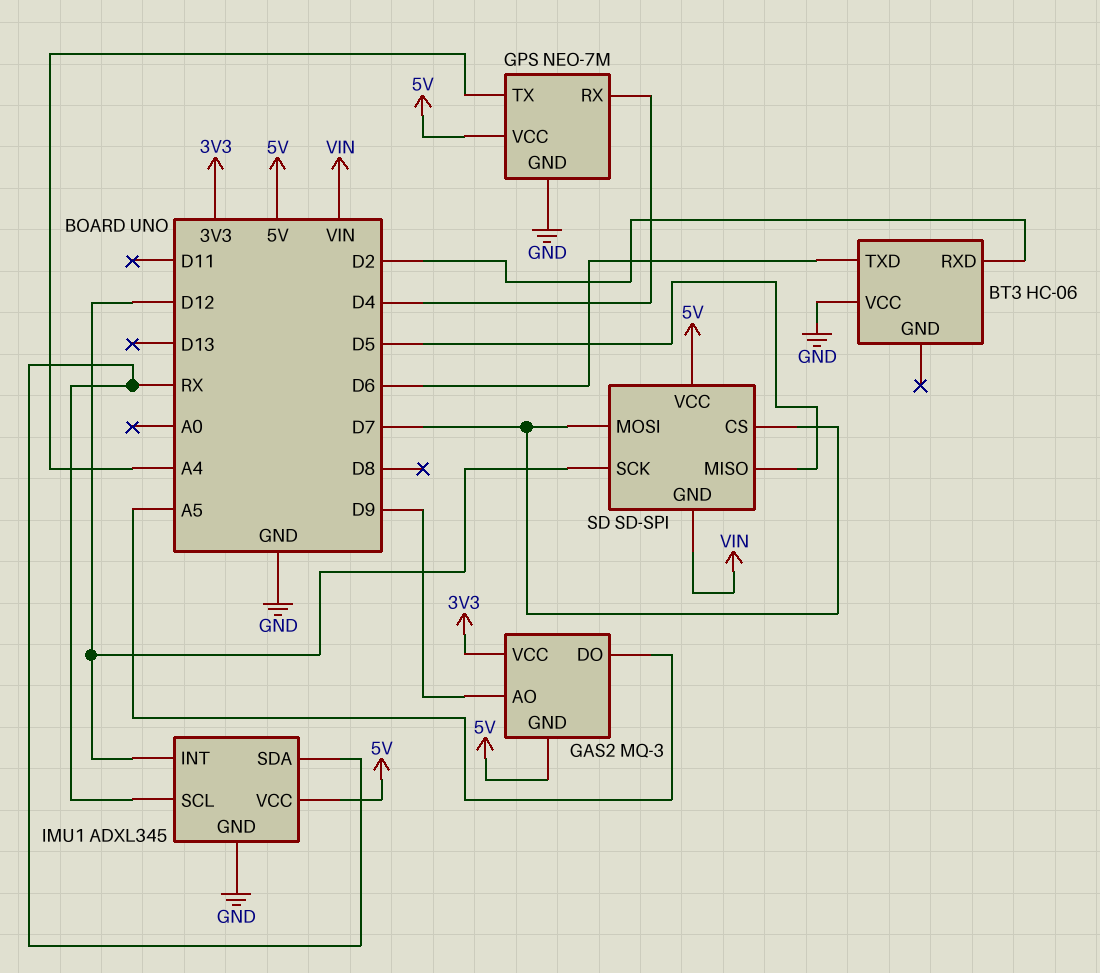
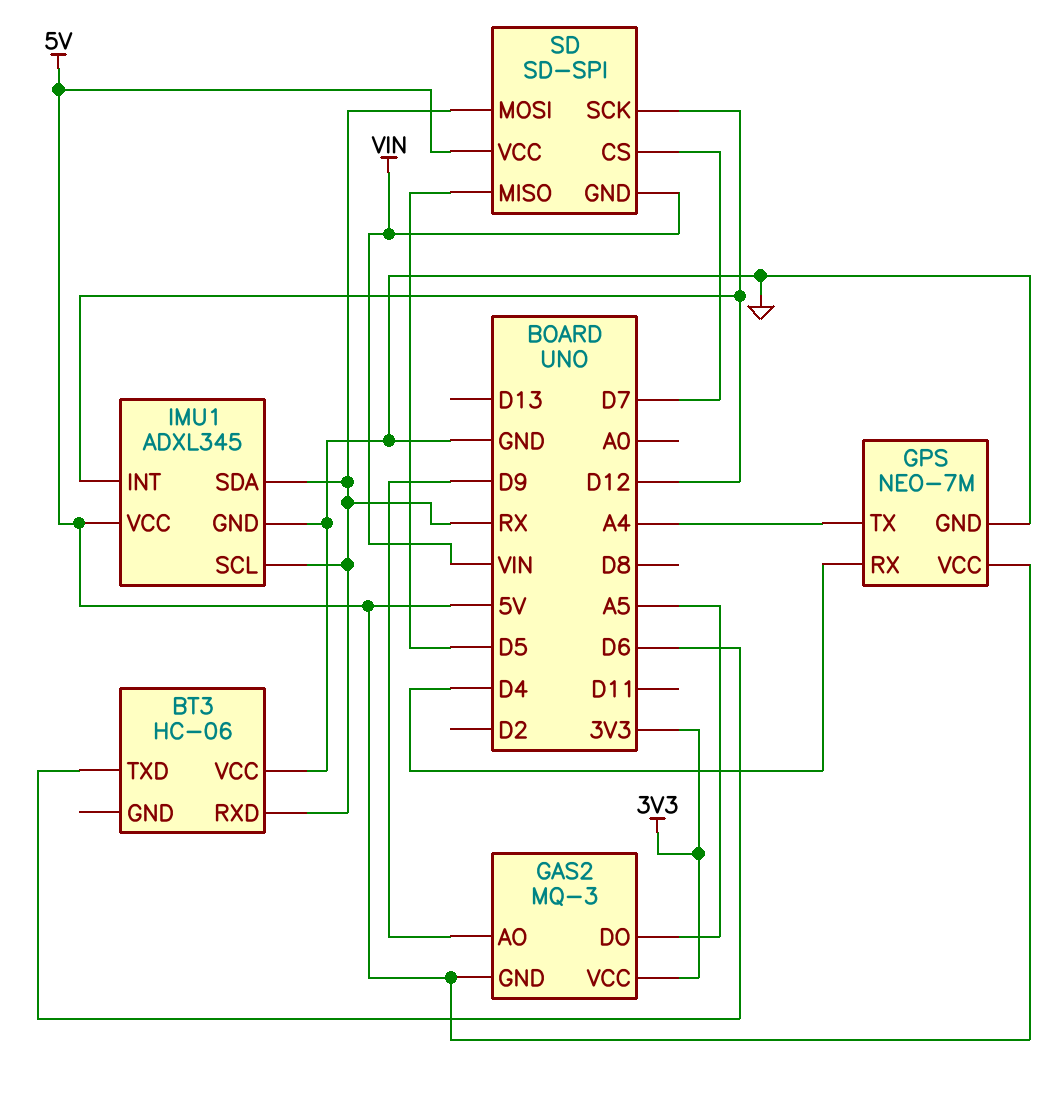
BT3 pin RXD: D2 -> RX
SD pin MOSI: D7 -> RX

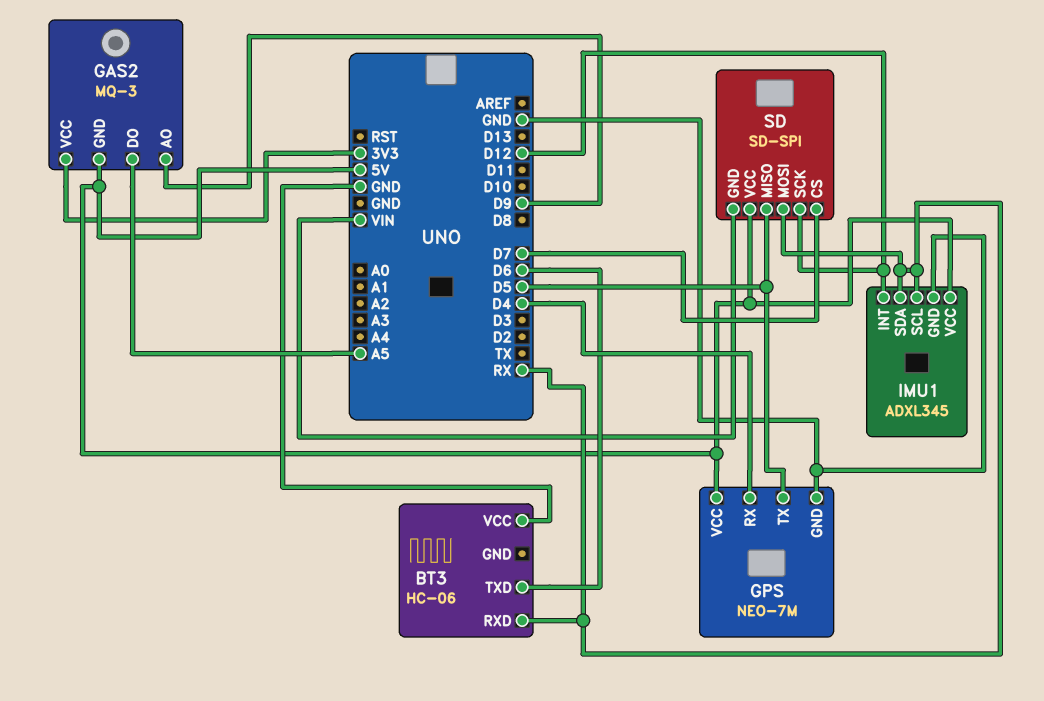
GPS pin TX: A4 -> D5

